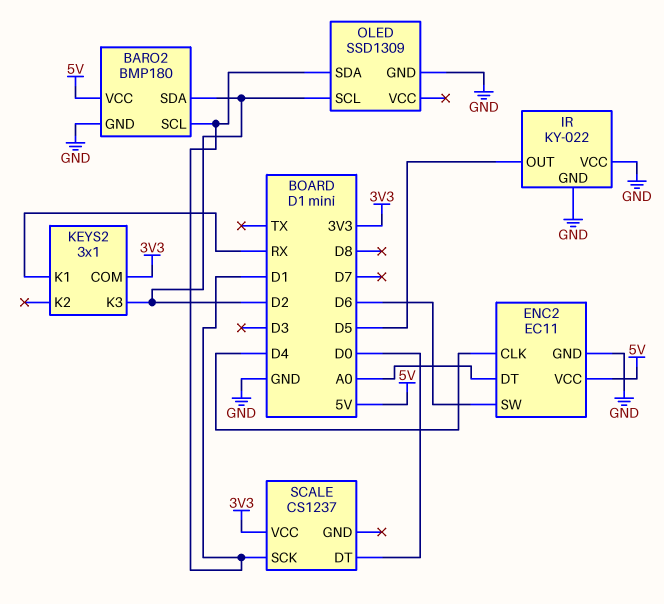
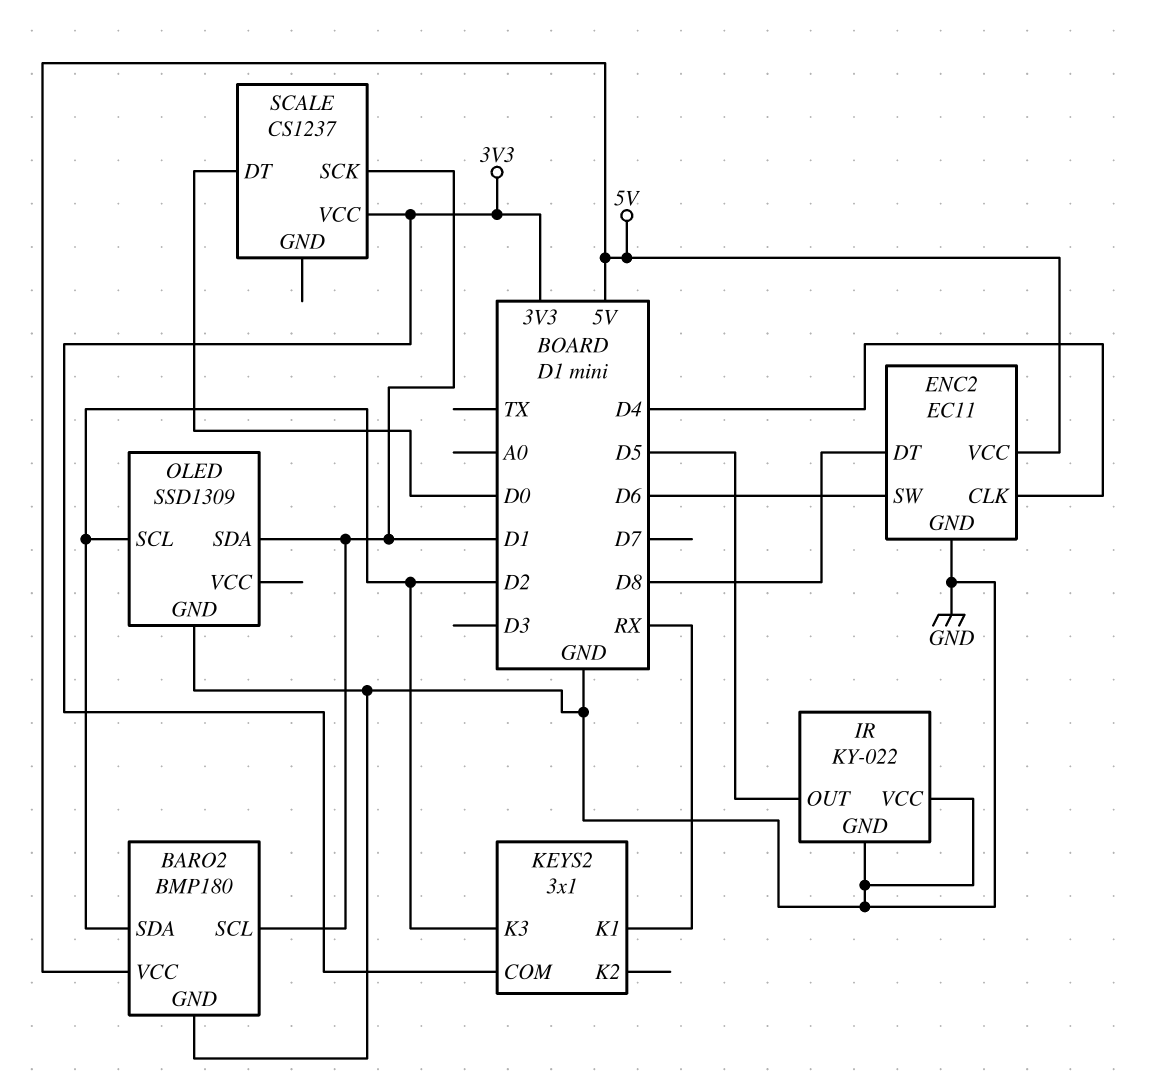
ENC2 pin DT: A0 -> D8

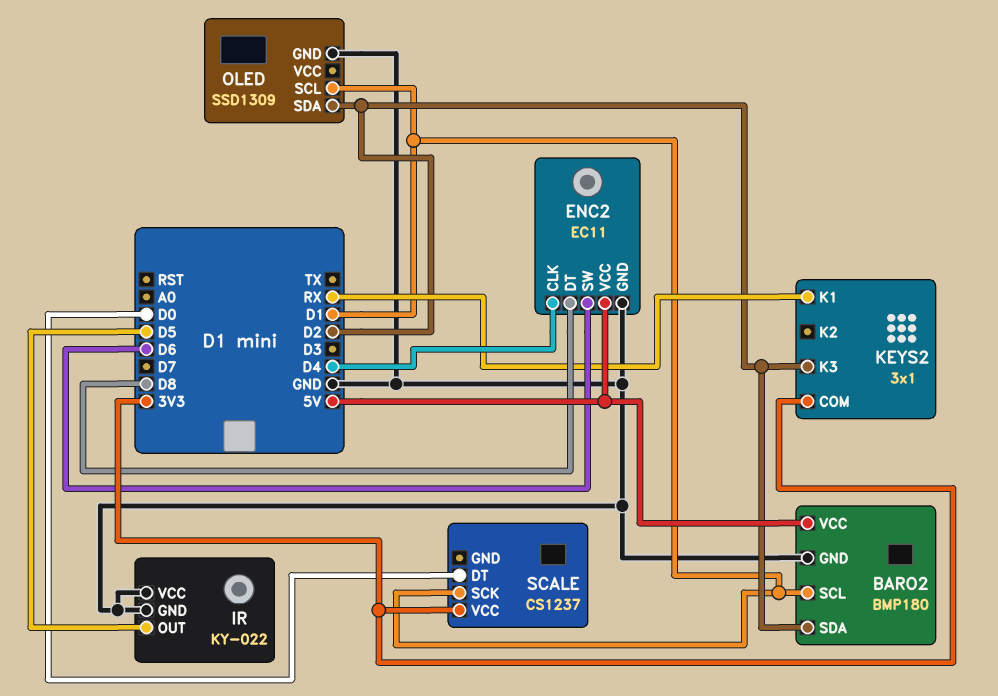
OLED pin SCL: D2 -> D1
OLED pin SDA: D1 -> D2

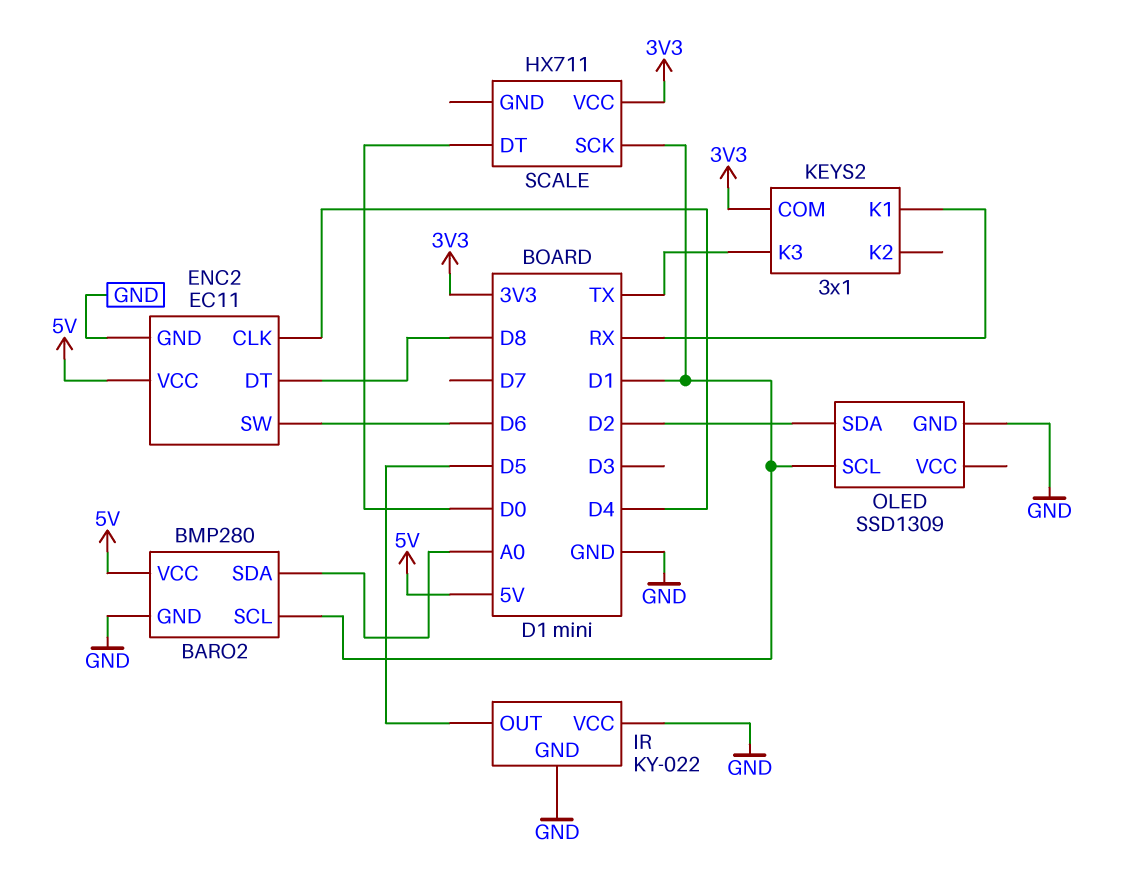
BARO2: BMP180 -> BMP280
BARO2 pin SDA: D2 -> A0
KEYS2 pin K3: D2 -> TX
SCALE: CS1237 -> HX711

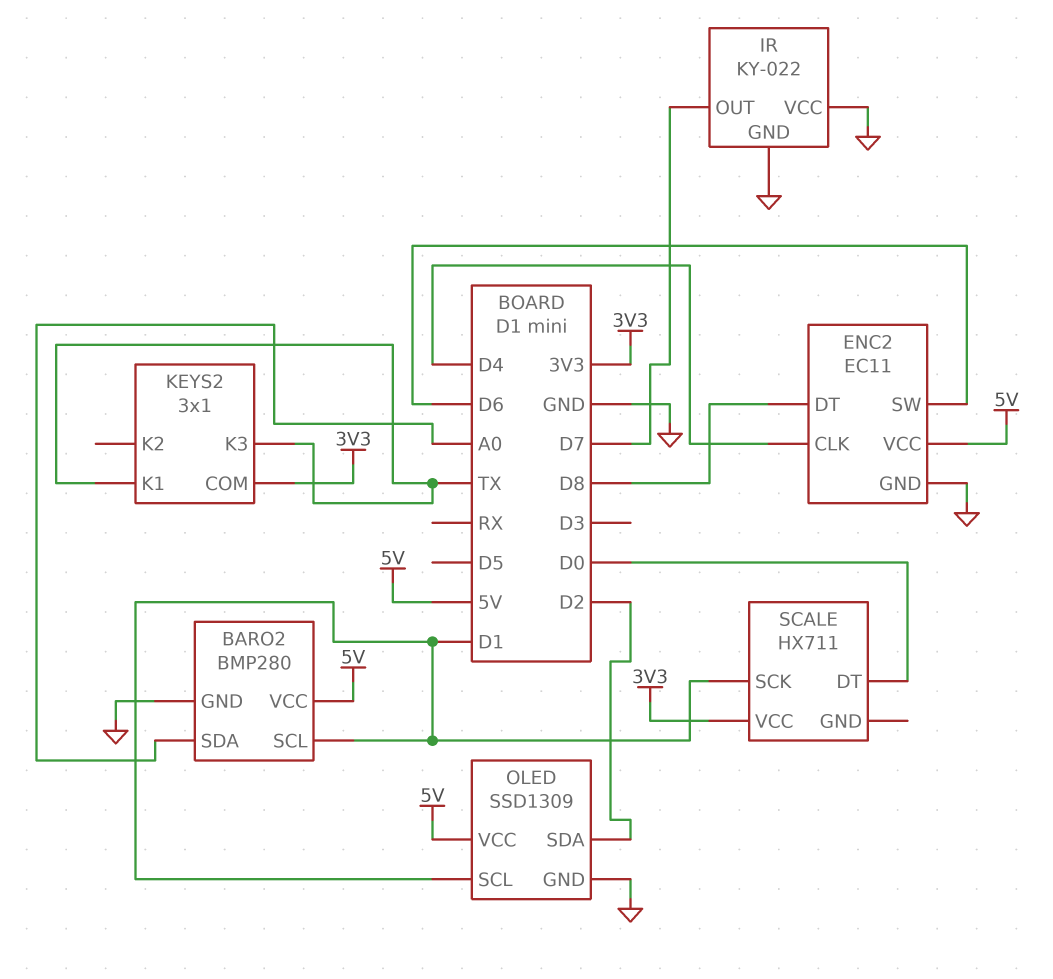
IR pin OUT: D5 -> D7
KEYS2 pin K1: RX -> TX
OLED pin VCC: none -> 5V

